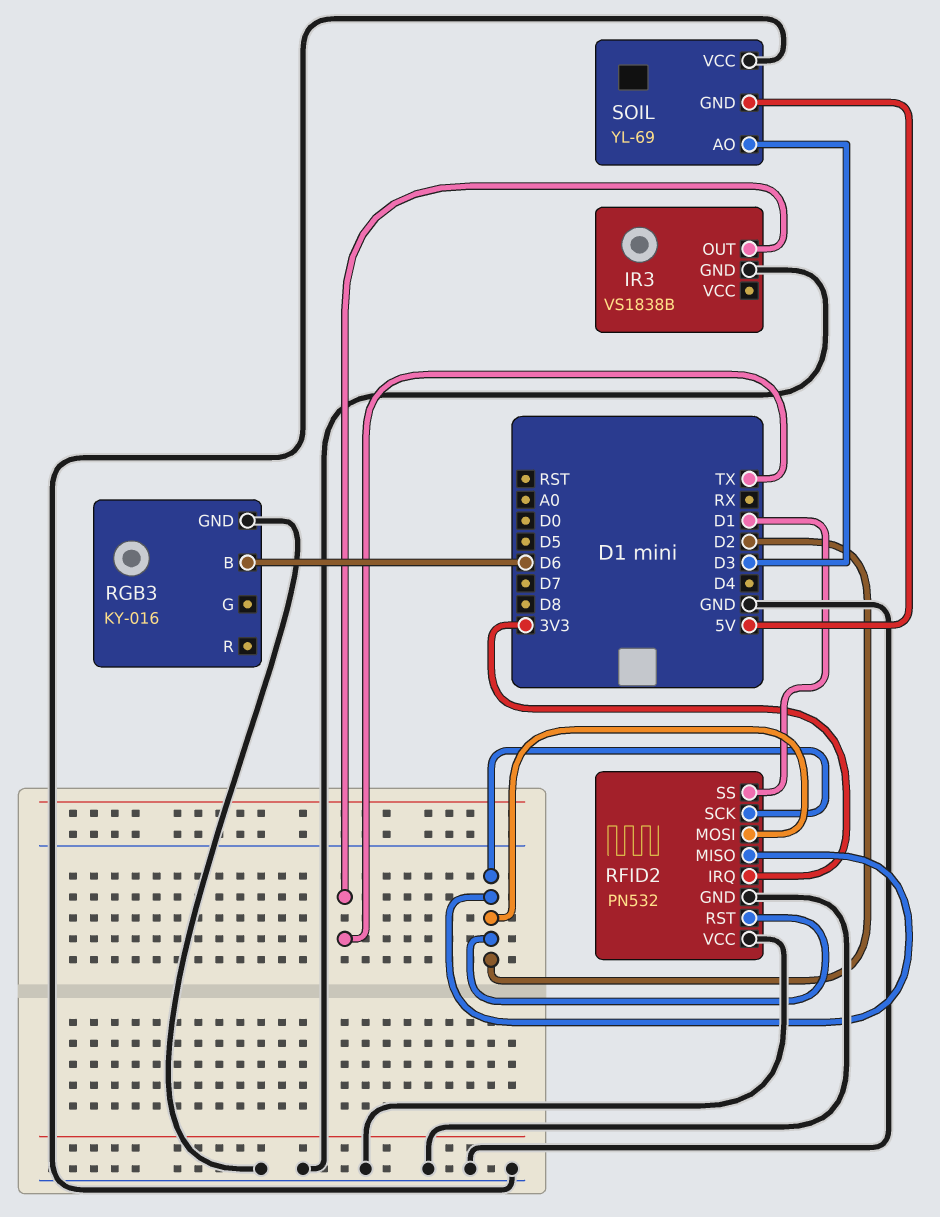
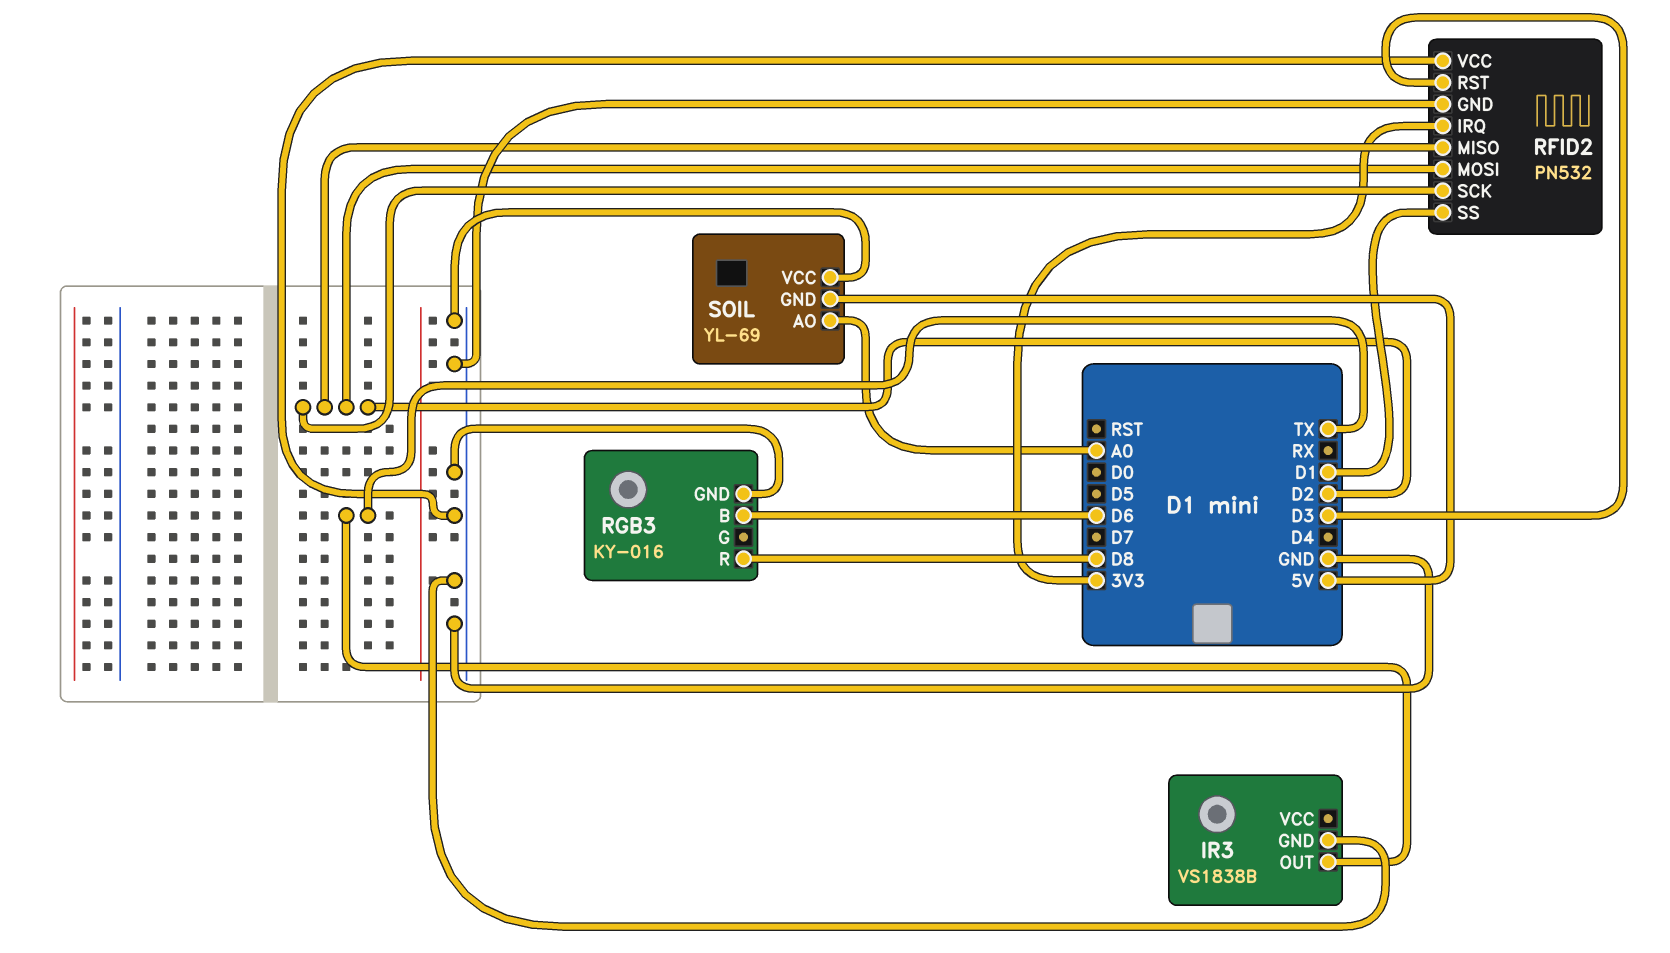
RFID2 pin RST: D2 -> D3
RGB3 pin R: none -> D8
SOIL pin AO: D3 -> A0

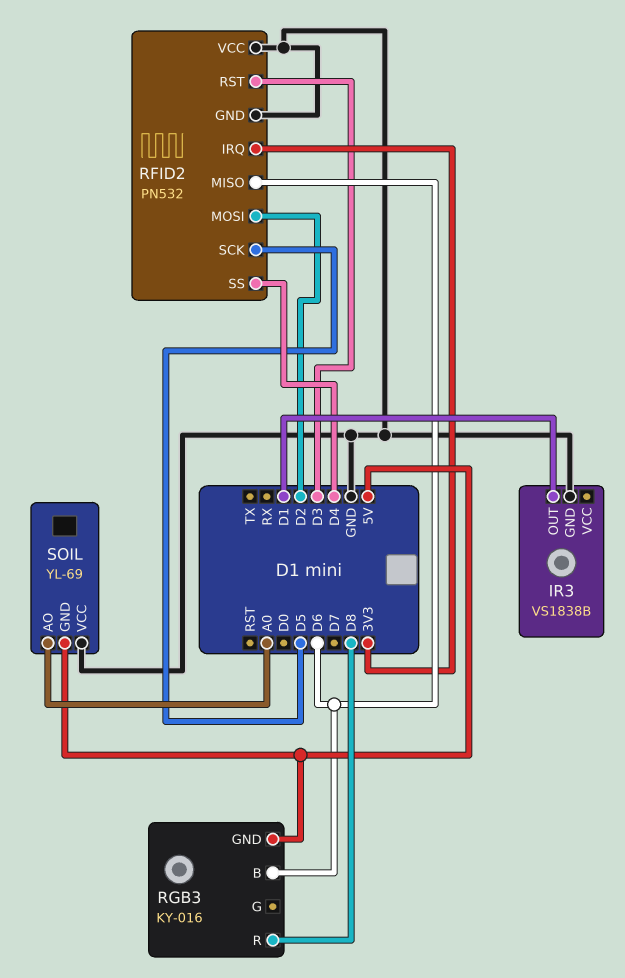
IR3 pin OUT: TX -> D1
RFID2 pin MISO: D2 -> D6
RFID2 pin SCK: D2 -> D5
RFID2 pin SS: D1 -> D4
RGB3 pin GND: GND -> 5V

